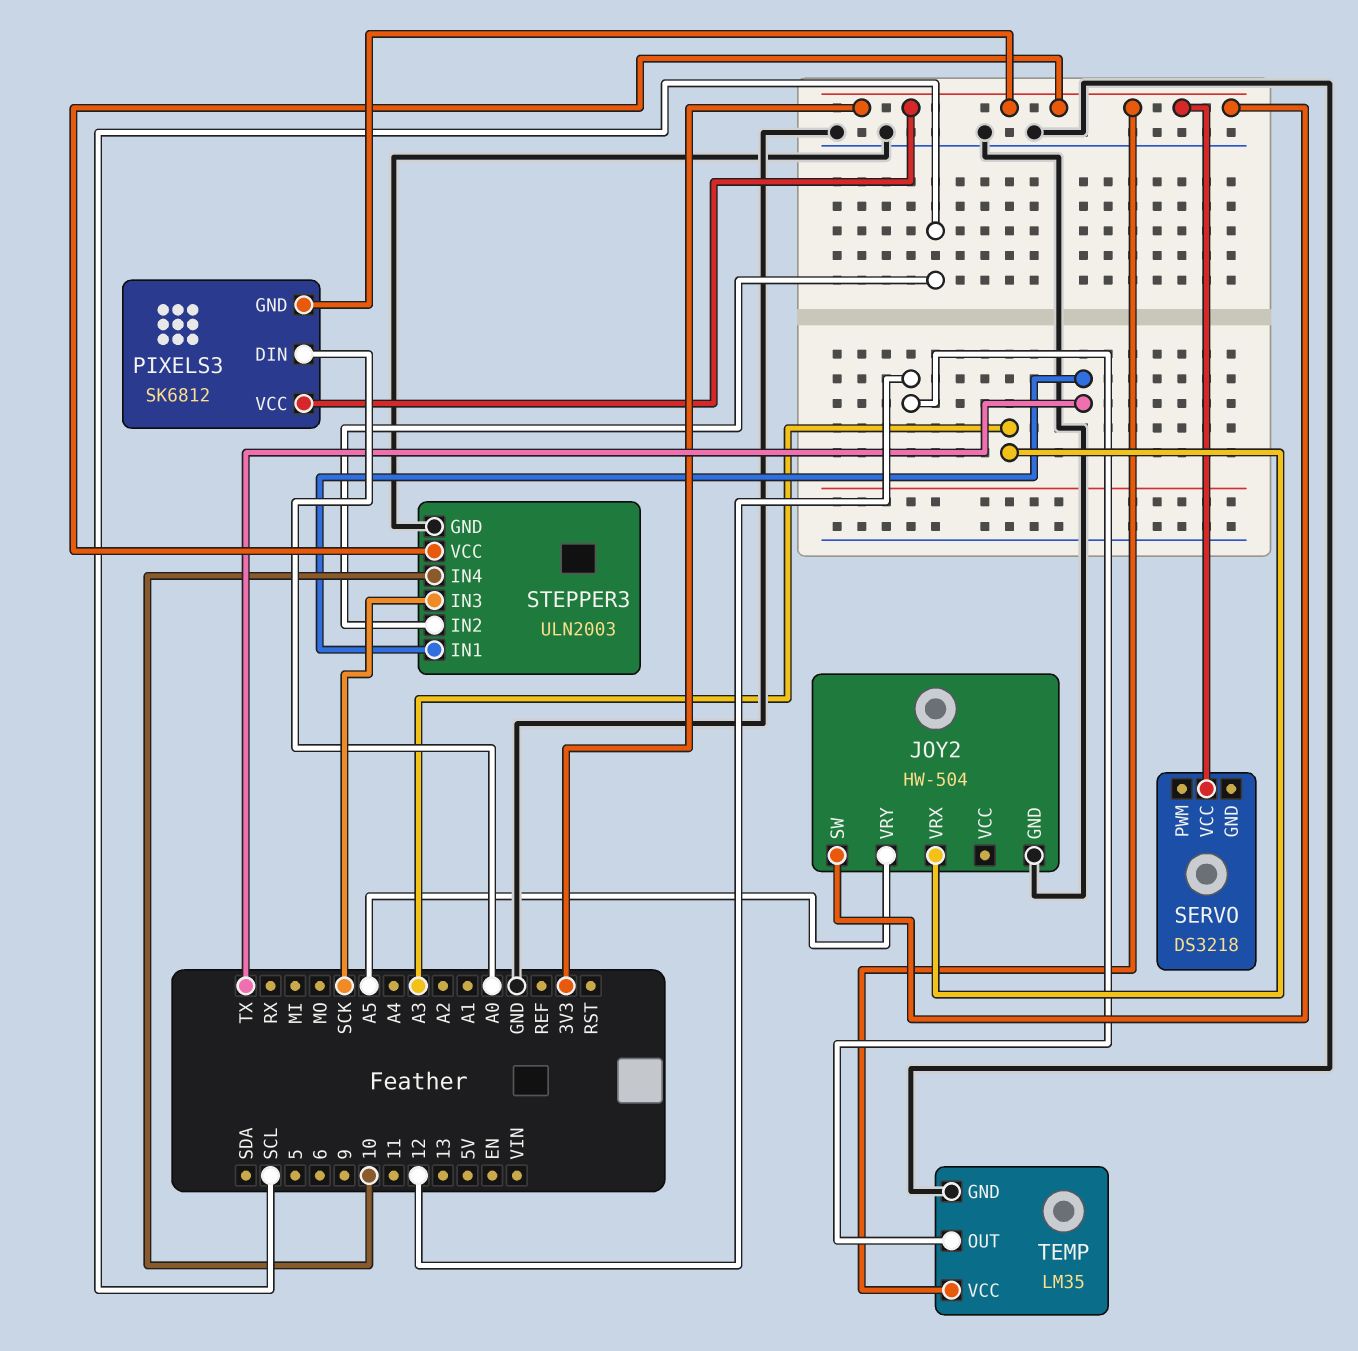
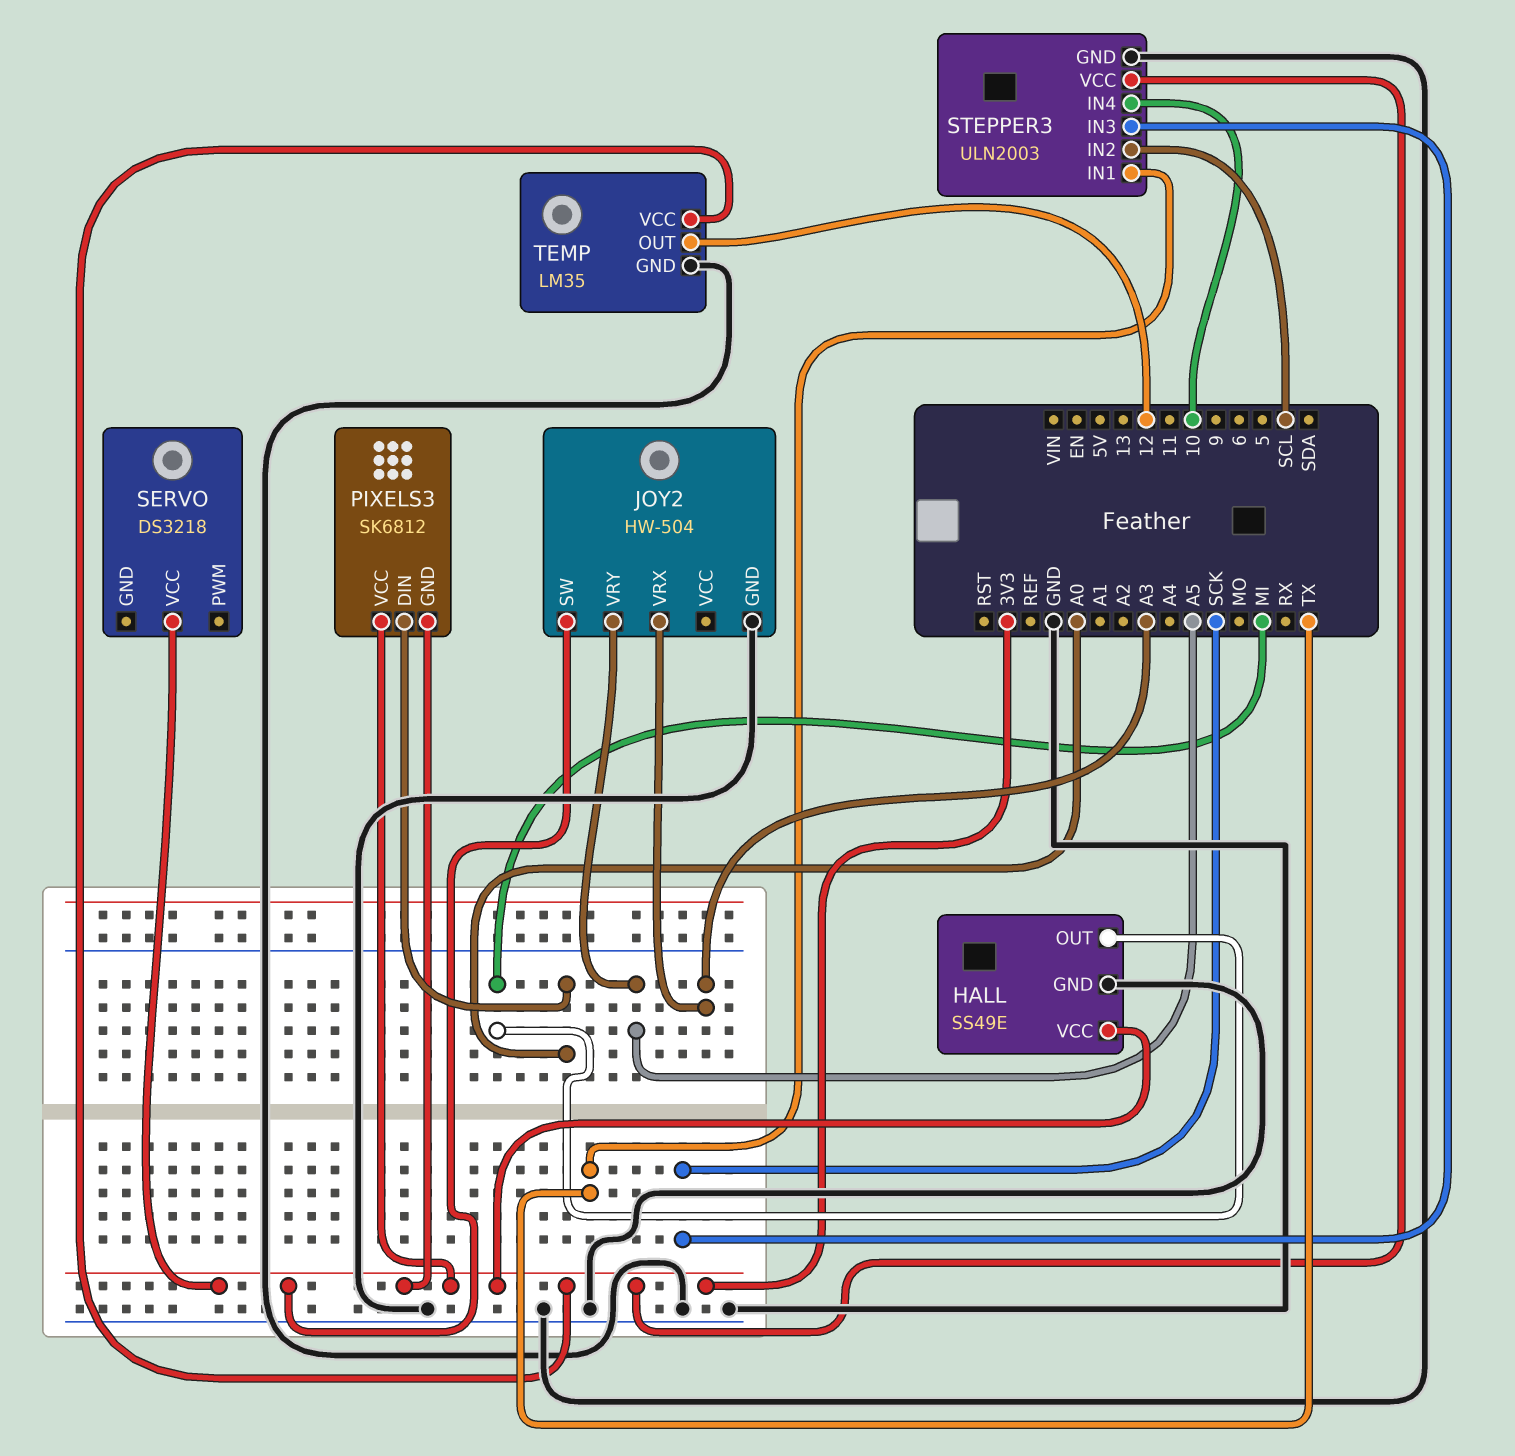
HALL: none -> SS49E
HALL pin GND: none -> GND
HALL pin OUT: none -> MI
HALL pin VCC: none -> 3V3

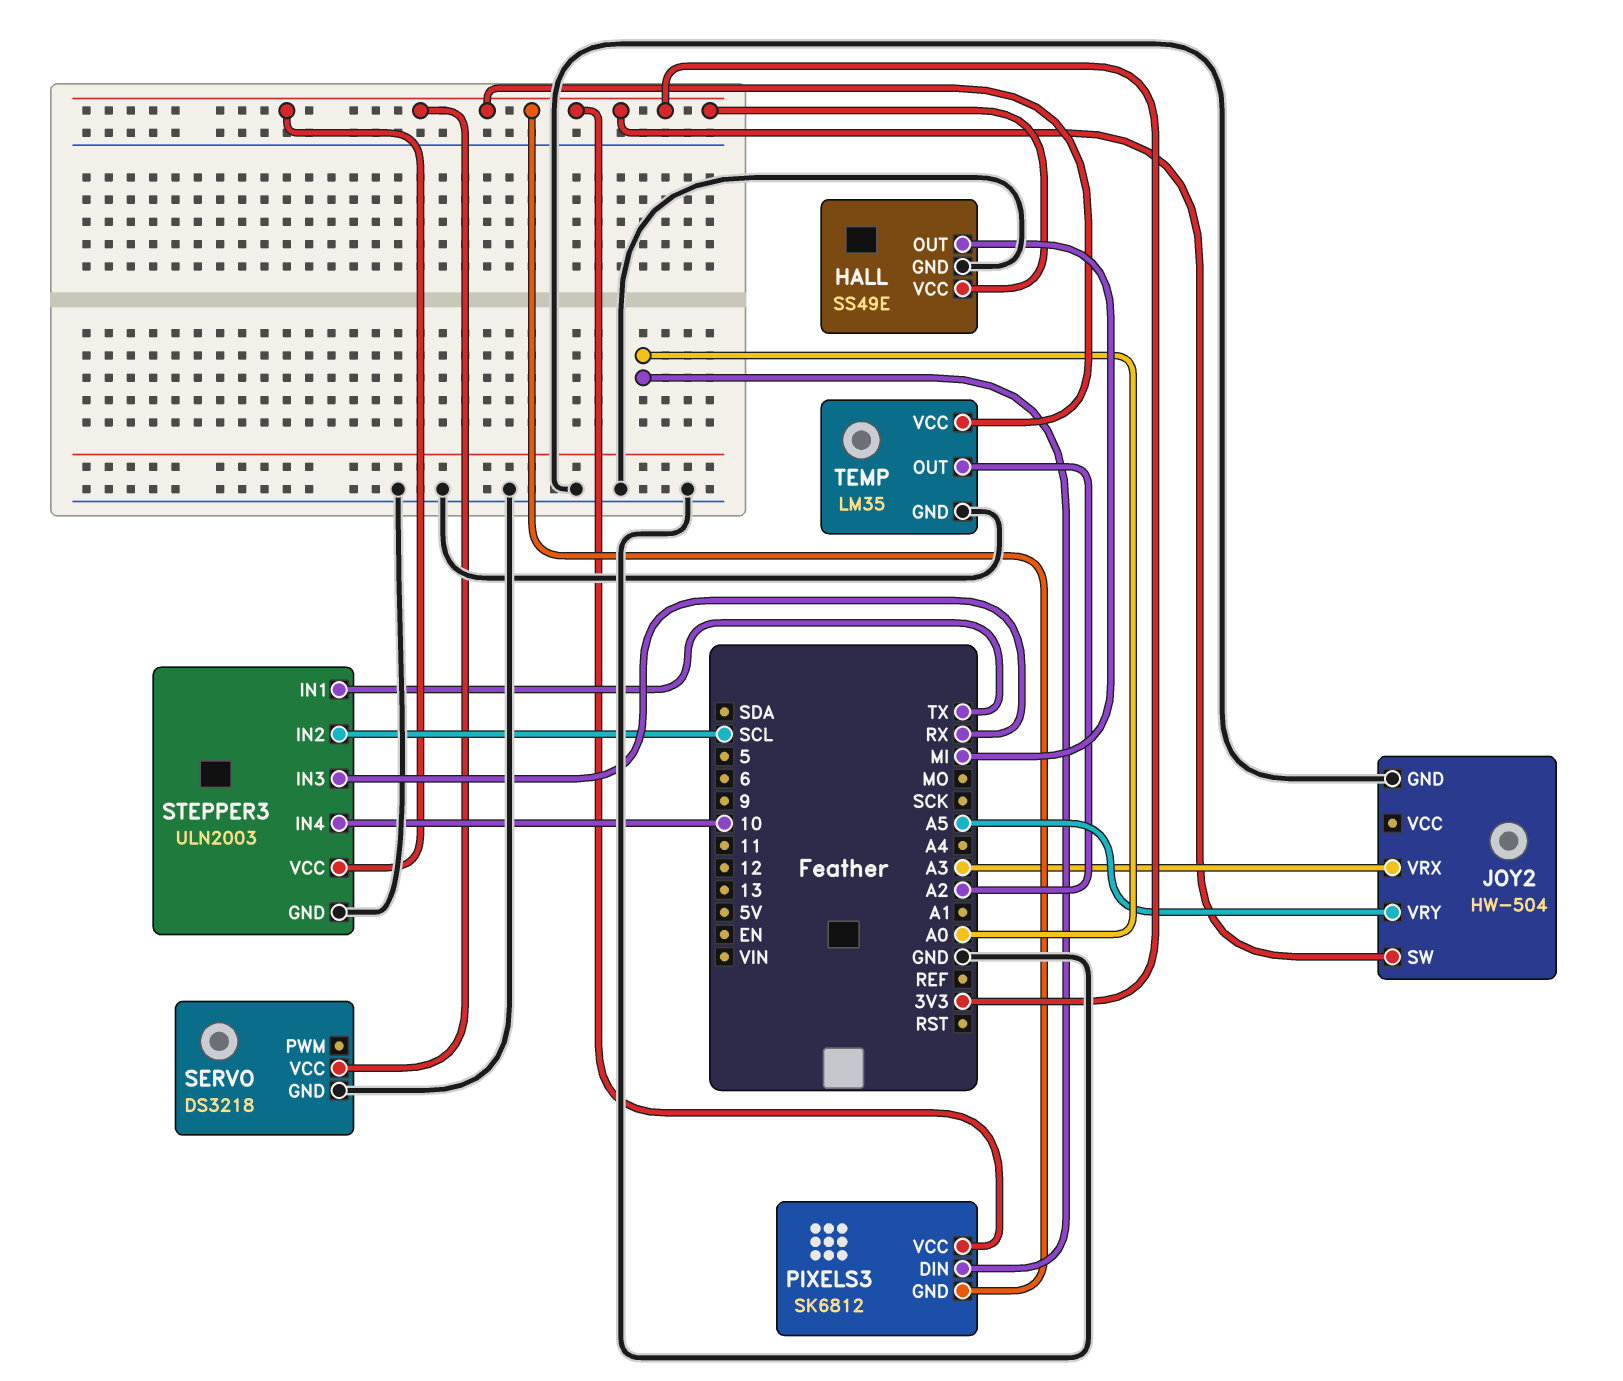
SERVO pin GND: none -> GND
STEPPER3 pin IN3: SCK -> RX
TEMP pin OUT: 12 -> A2

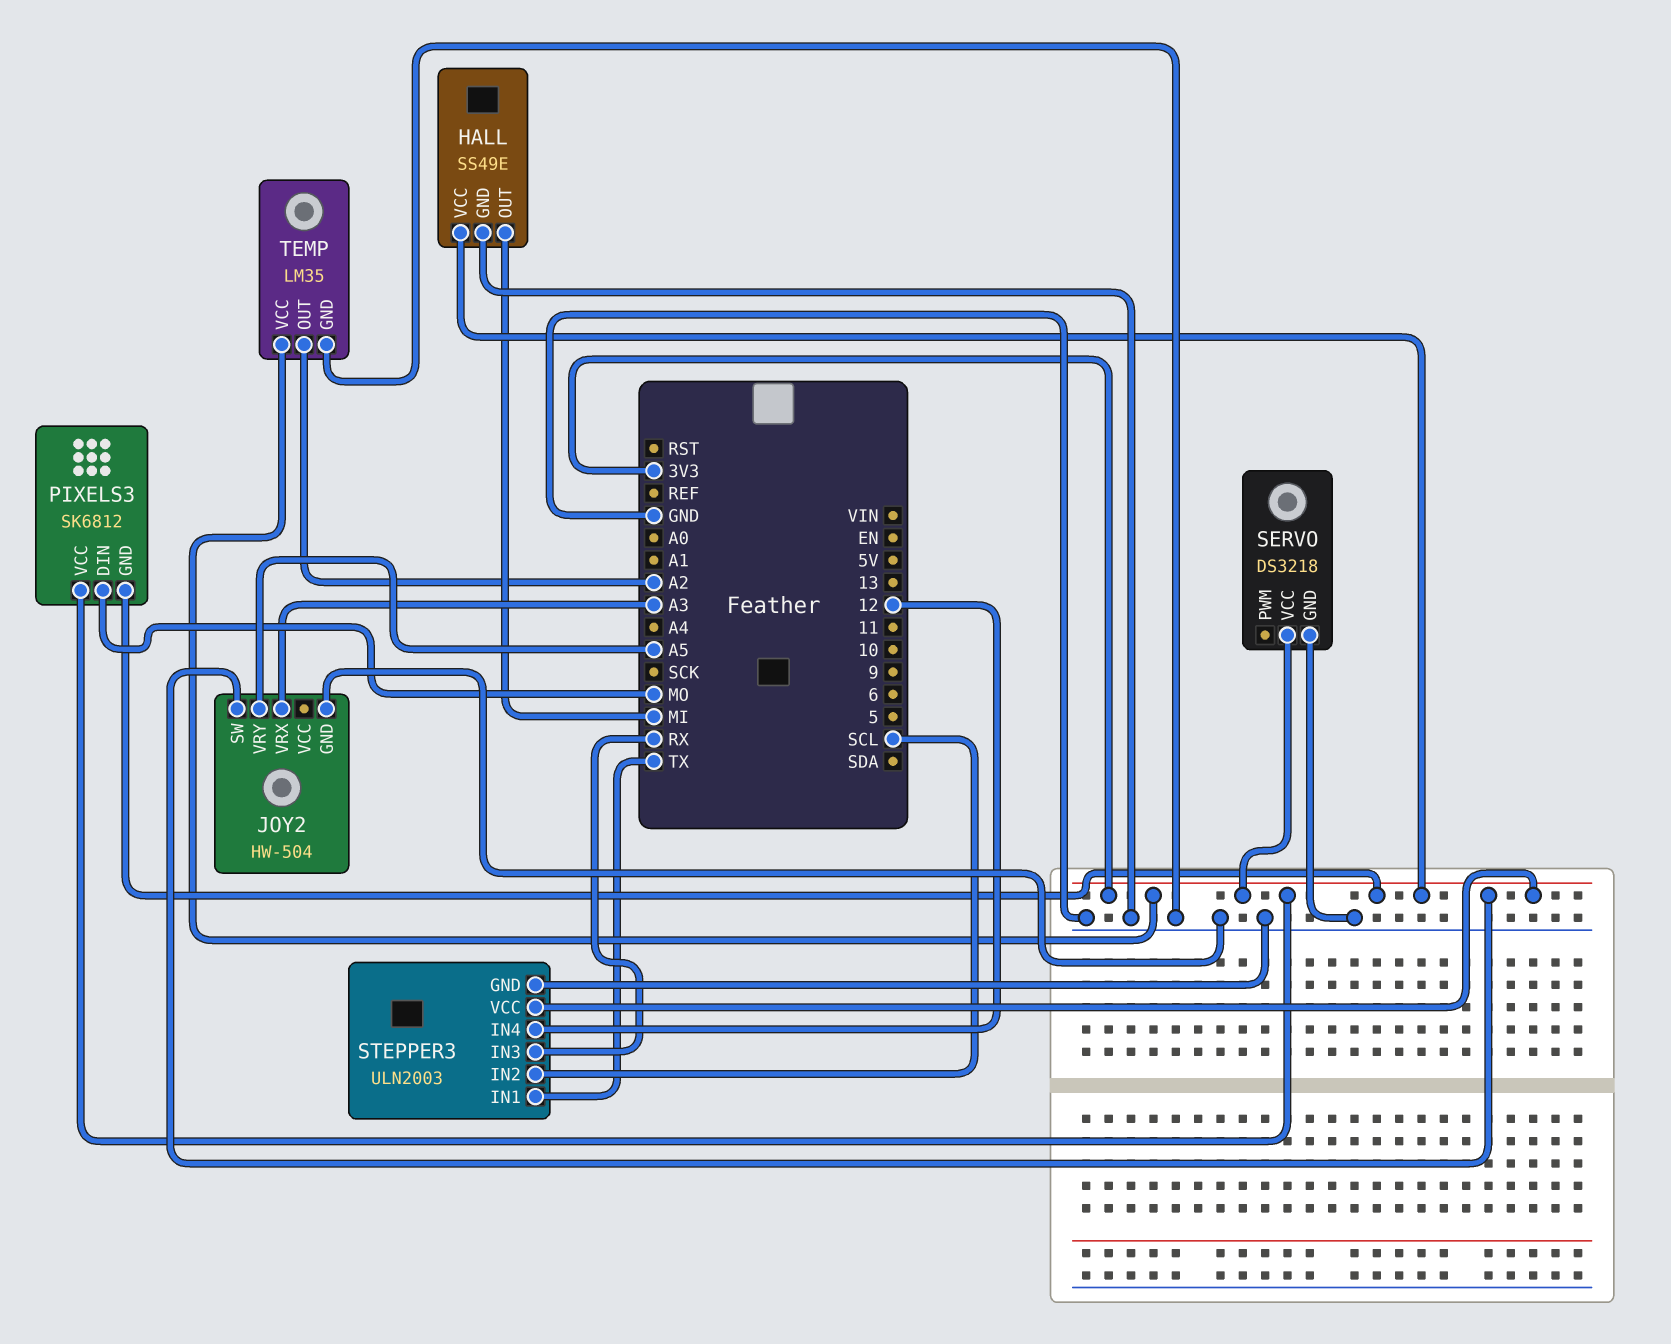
PIXELS3 pin DIN: A0 -> MO
STEPPER3 pin IN4: 10 -> 12

